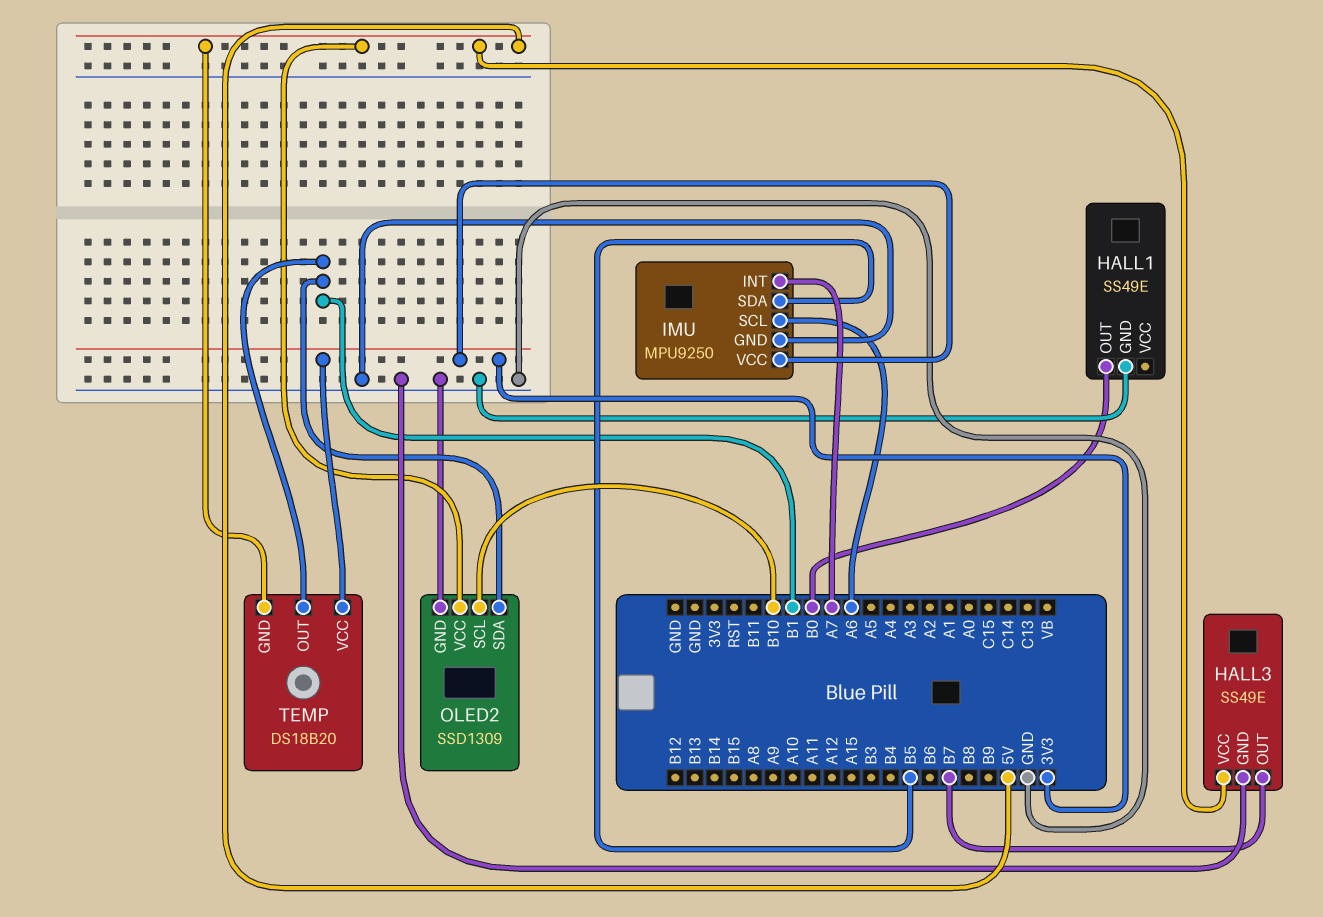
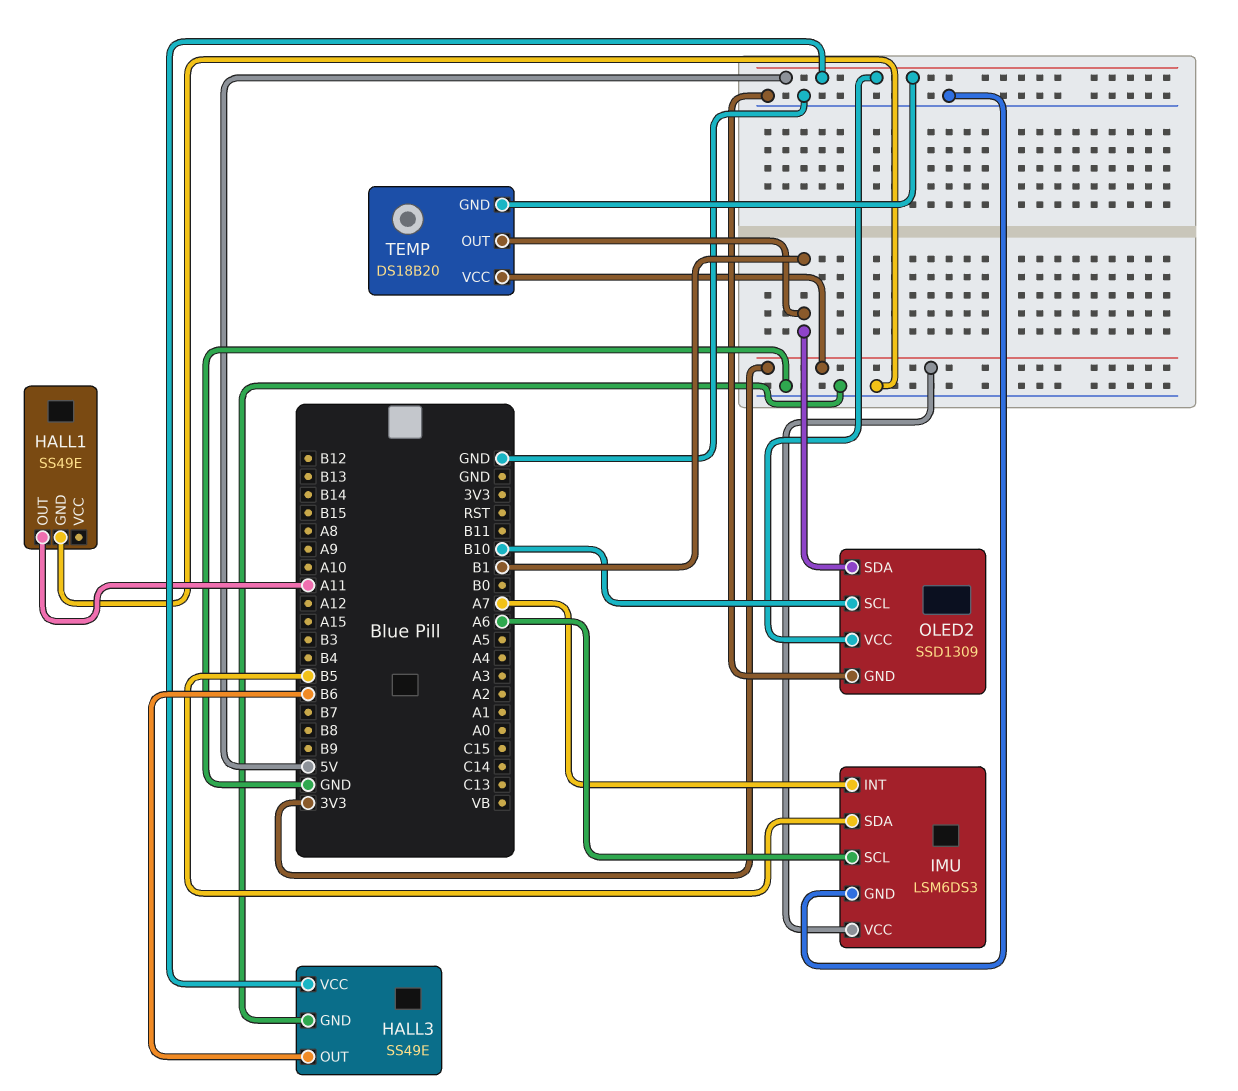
HALL1 pin OUT: B0 -> A11
HALL3 pin OUT: B7 -> B6
IMU: MPU9250 -> LSM6DS3

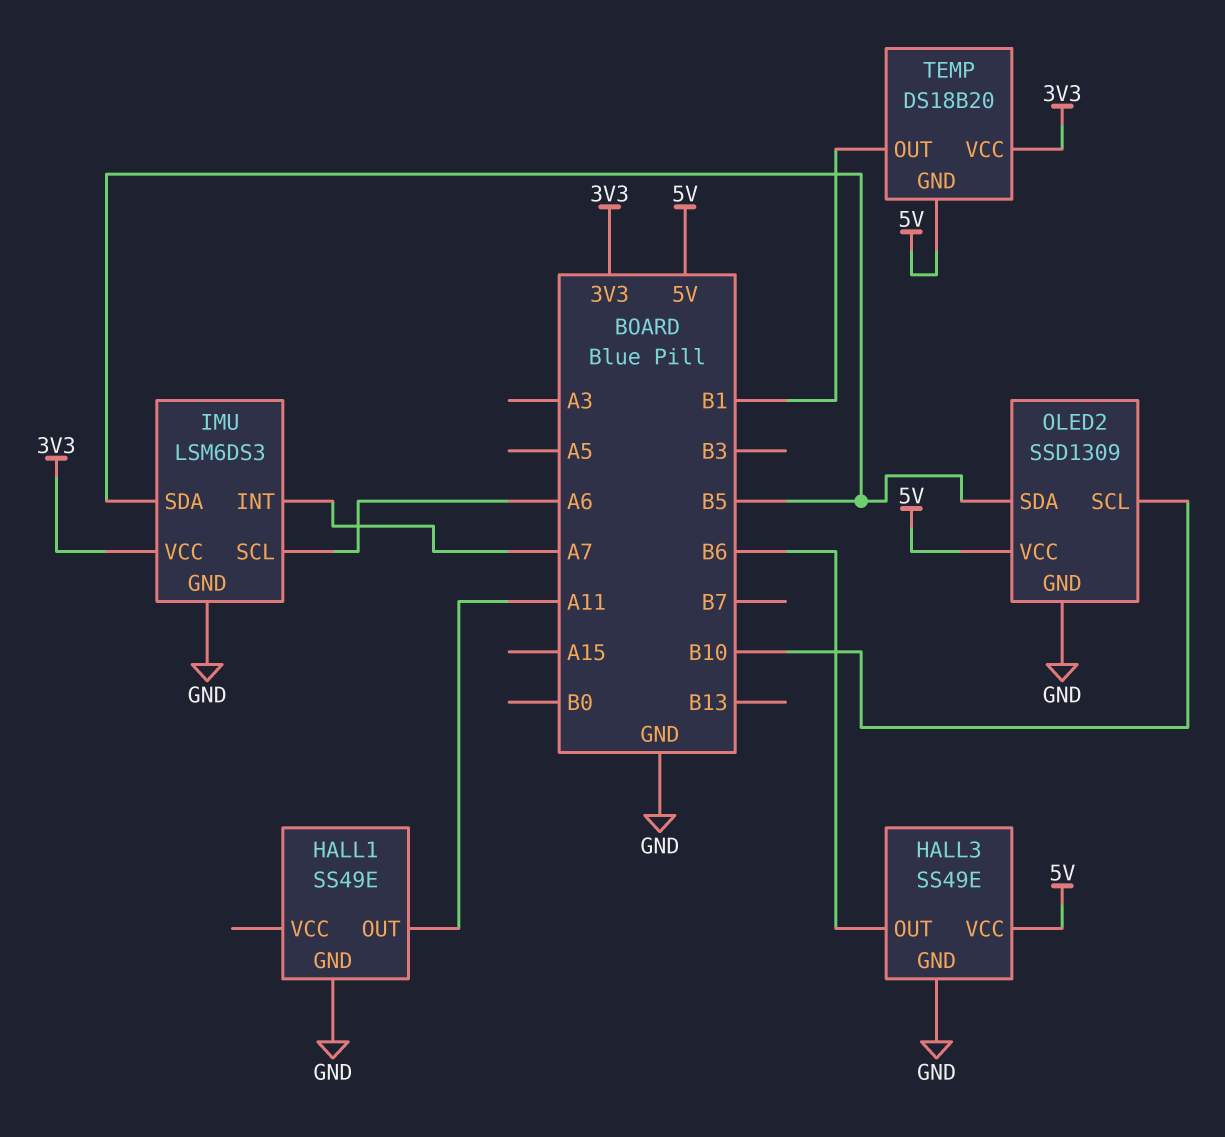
OLED2 pin SDA: B1 -> B5

